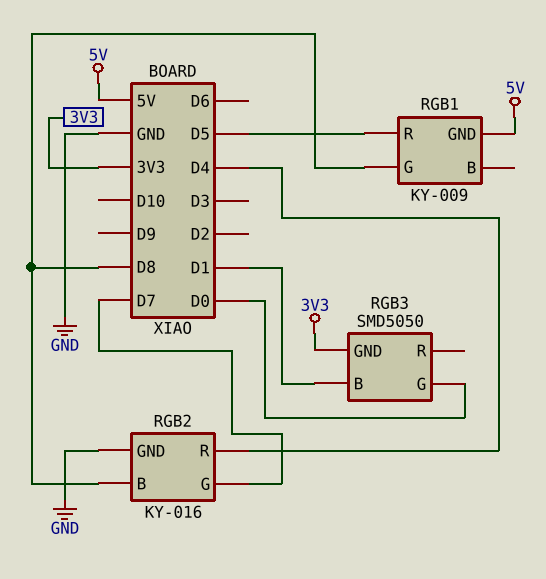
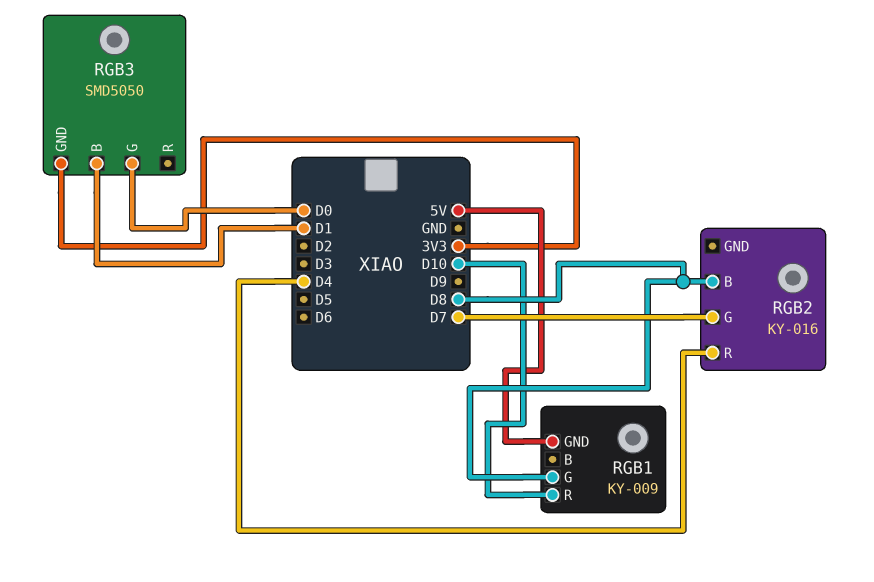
RGB1 pin R: D5 -> D10
RGB2 pin GND: GND -> none

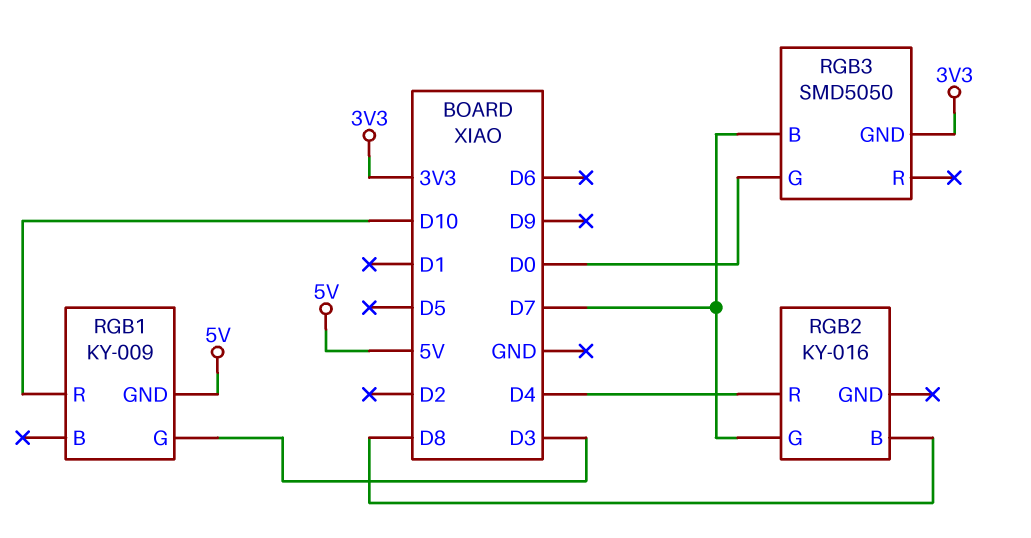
RGB1 pin G: D8 -> D3
RGB3 pin B: D1 -> D7

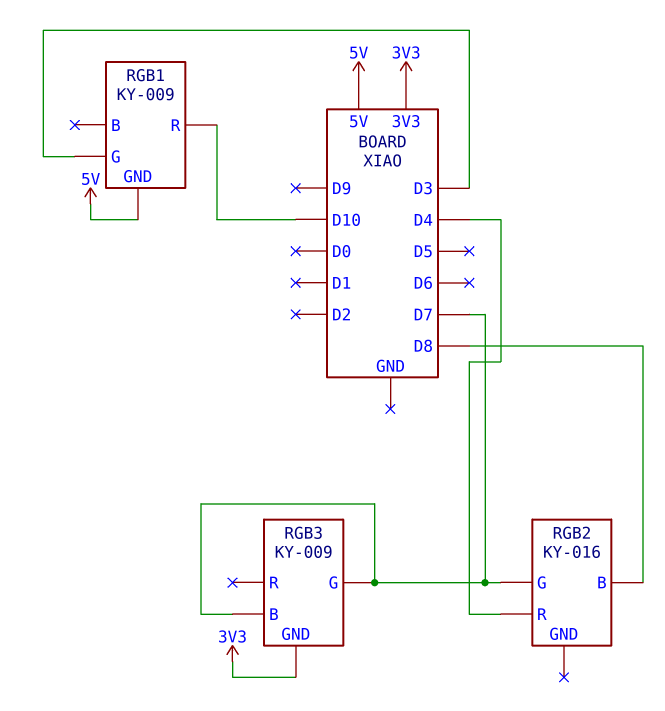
RGB3: SMD5050 -> KY-009
RGB3 pin G: D0 -> D7

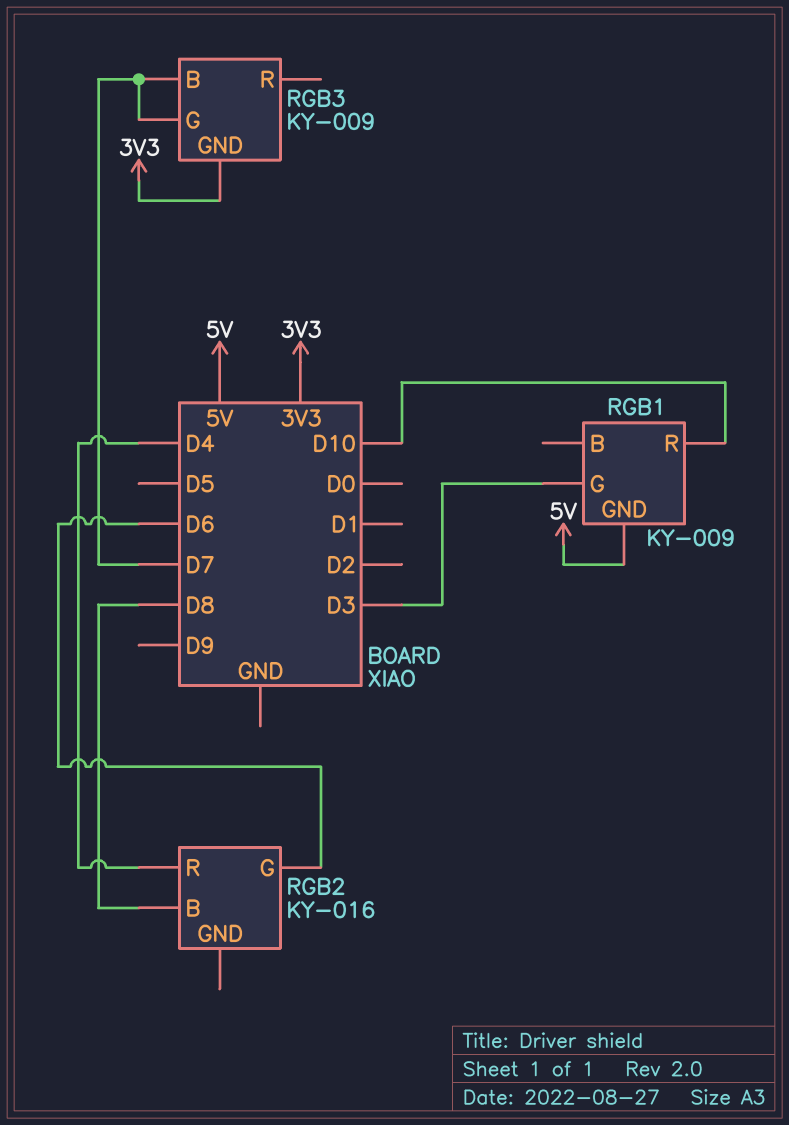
RGB2 pin G: D7 -> D6

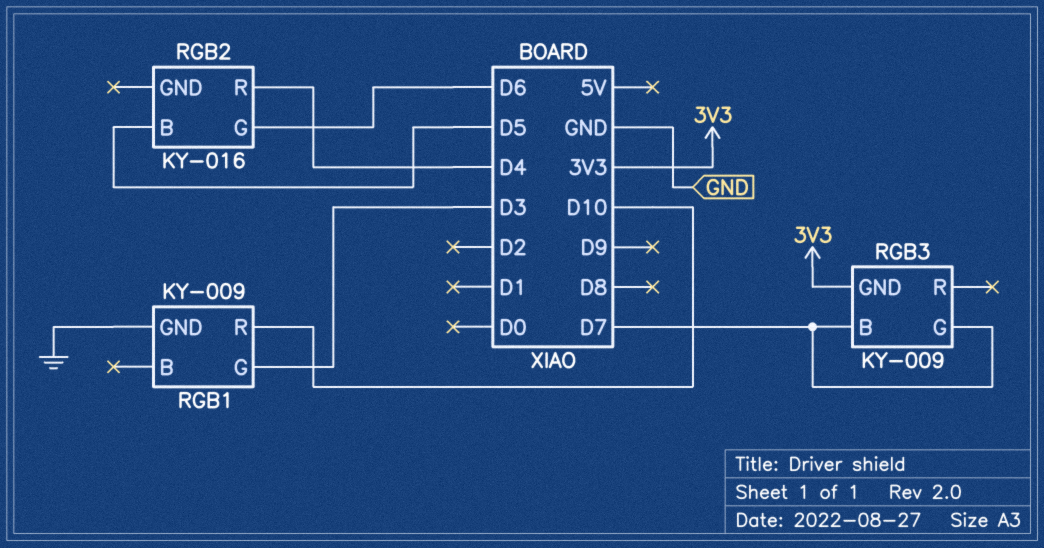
RGB1 pin GND: 5V -> GND
RGB2 pin B: D8 -> D5

